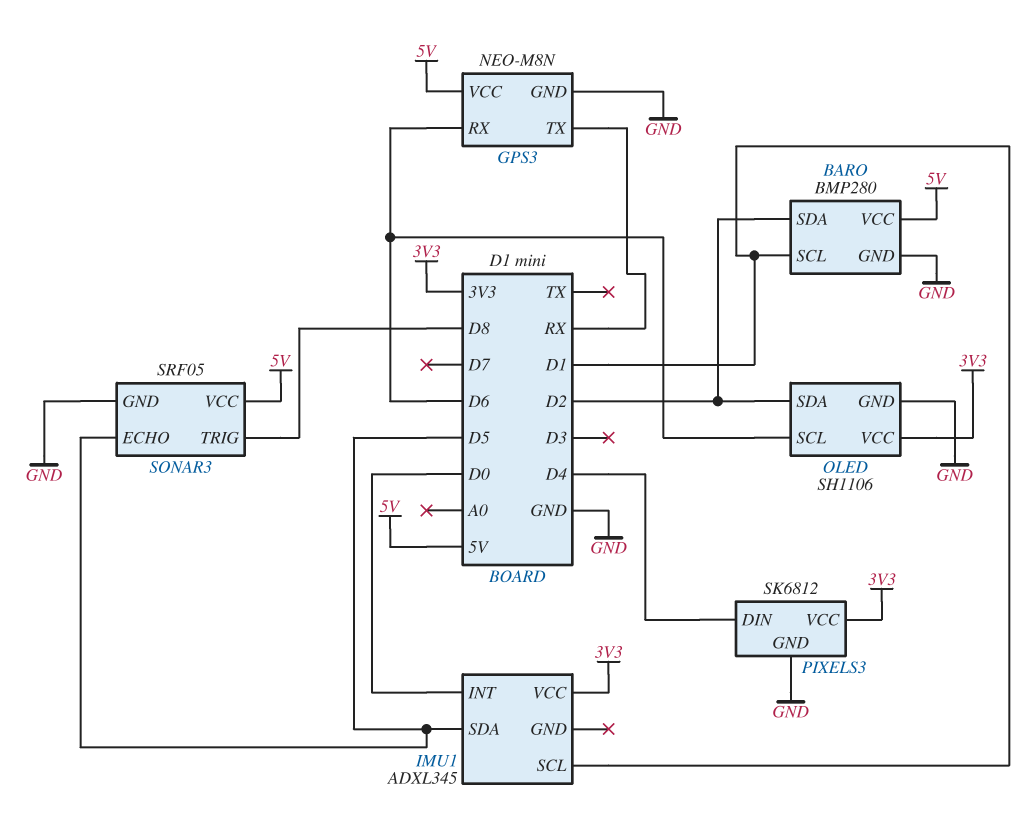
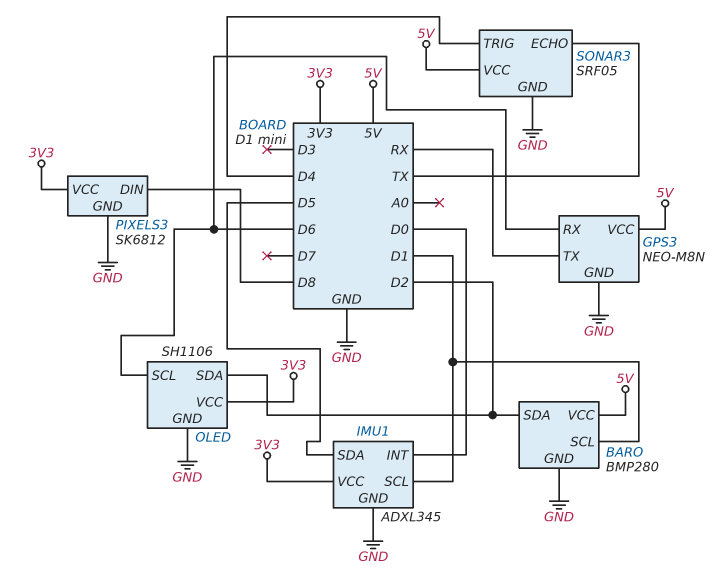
IMU1 pin GND: none -> GND
PIXELS3 pin DIN: D4 -> D8
SONAR3 pin ECHO: D5 -> TX
SONAR3 pin TRIG: D8 -> D4

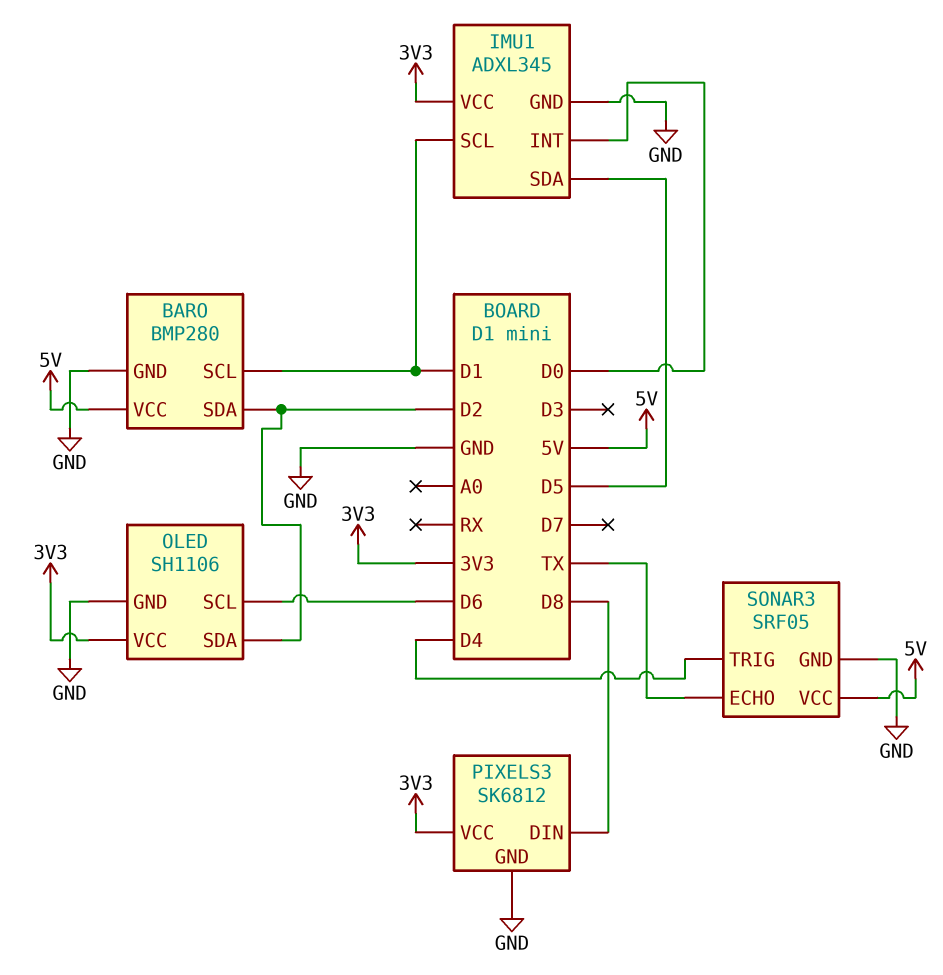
GPS3: NEO-M8N -> none
GPS3 pin GND: GND -> none
GPS3 pin RX: D6 -> none
GPS3 pin TX: RX -> none
GPS3 pin VCC: 5V -> none

